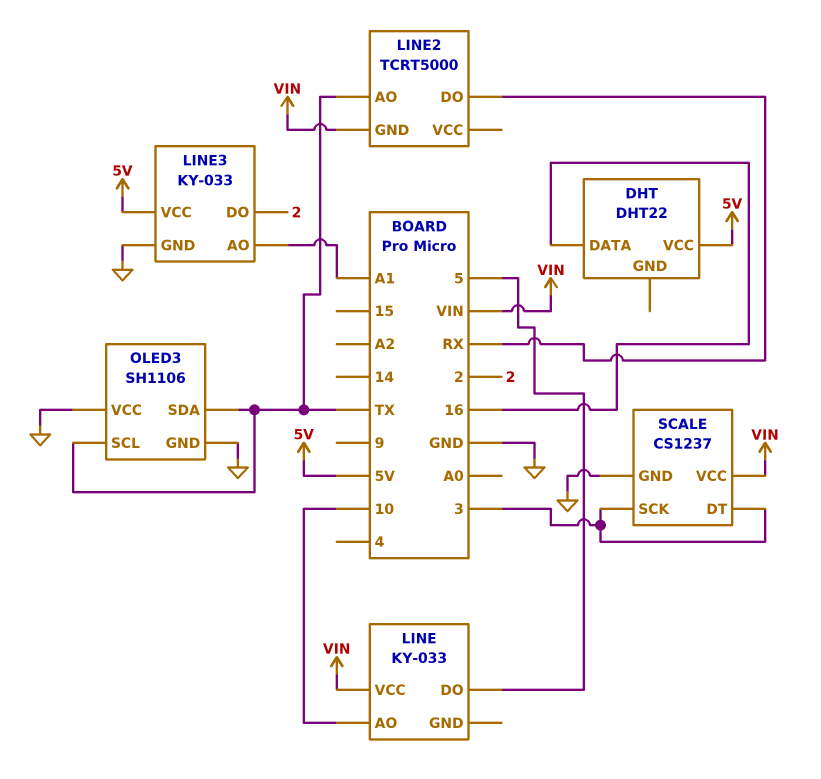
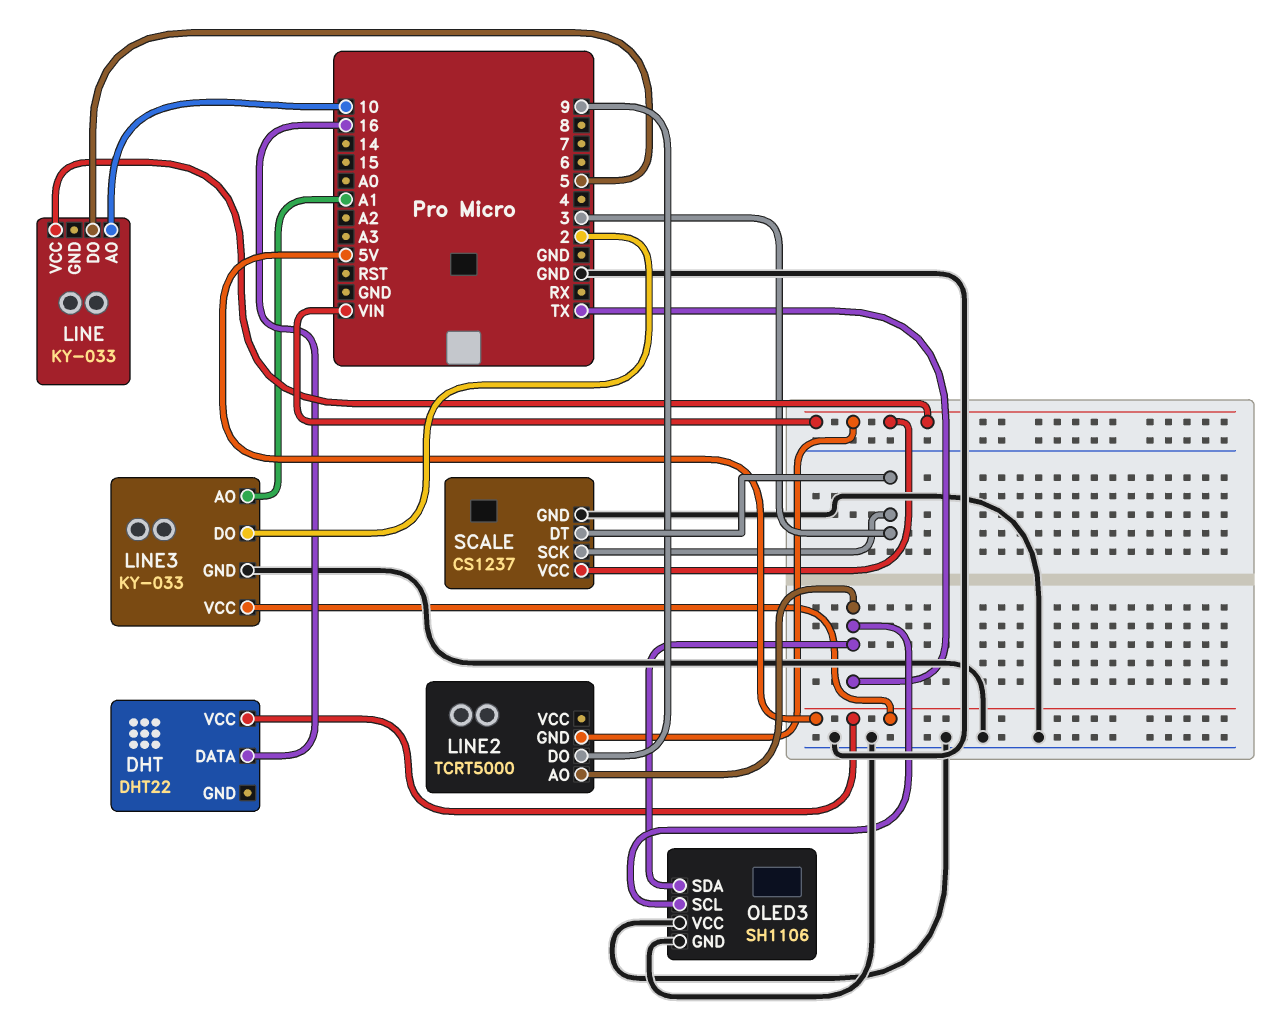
LINE2 pin DO: RX -> 9

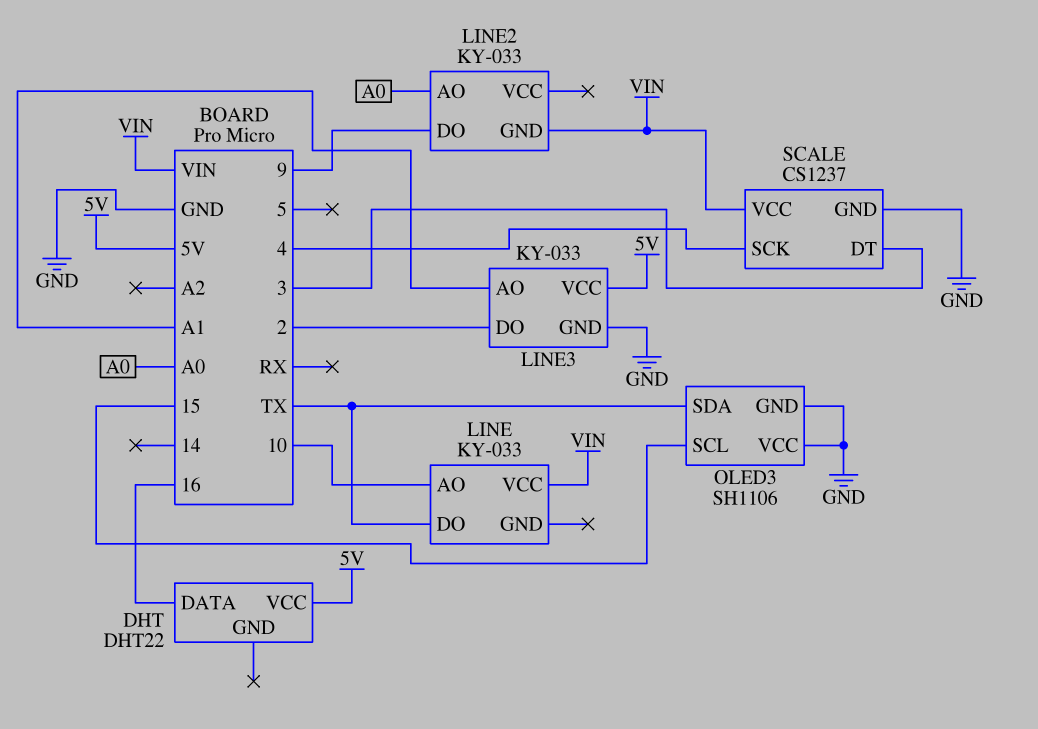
LINE pin DO: 5 -> TX
LINE2: TCRT5000 -> KY-033
LINE2 pin AO: TX -> A0
OLED3 pin SCL: TX -> 15
SCALE pin SCK: 3 -> 4

